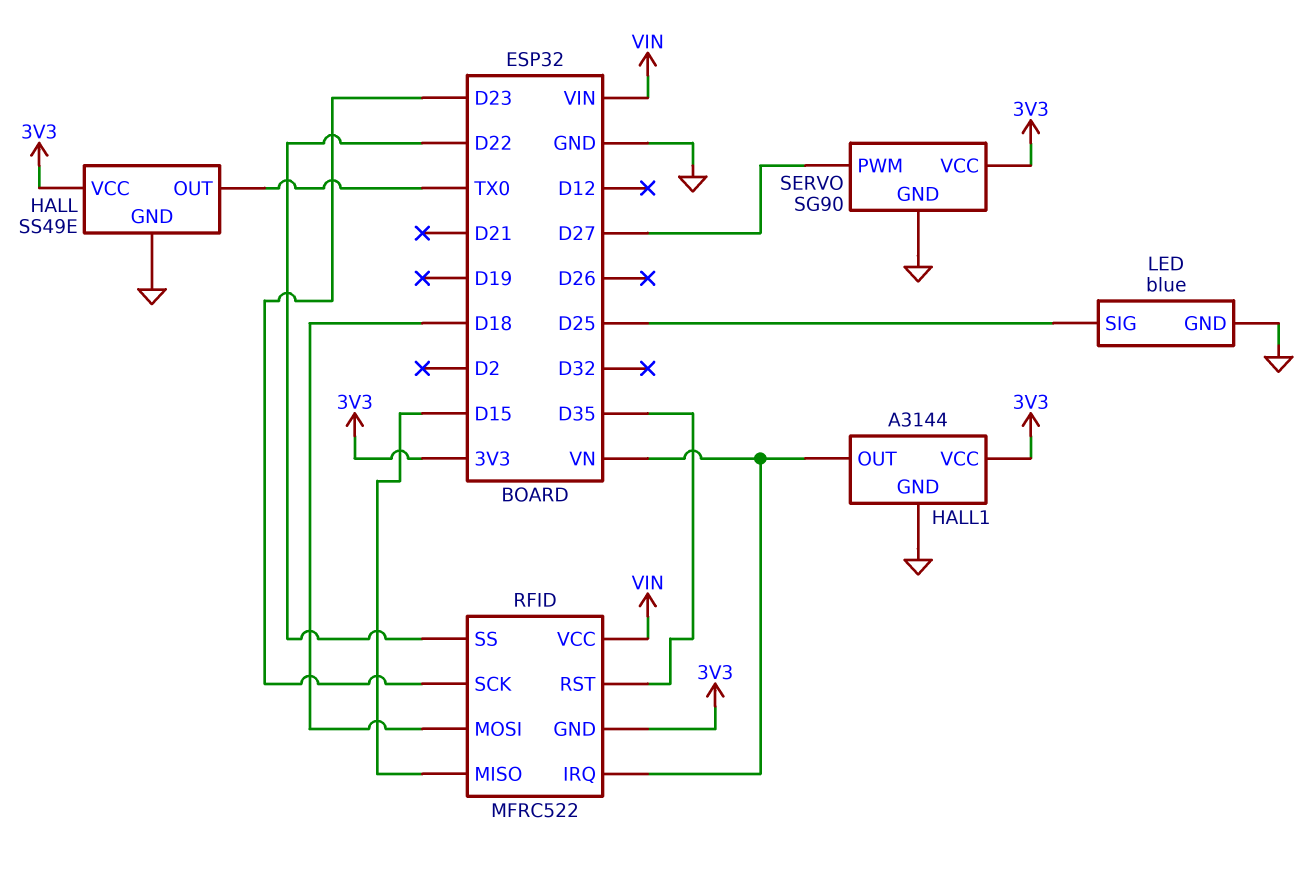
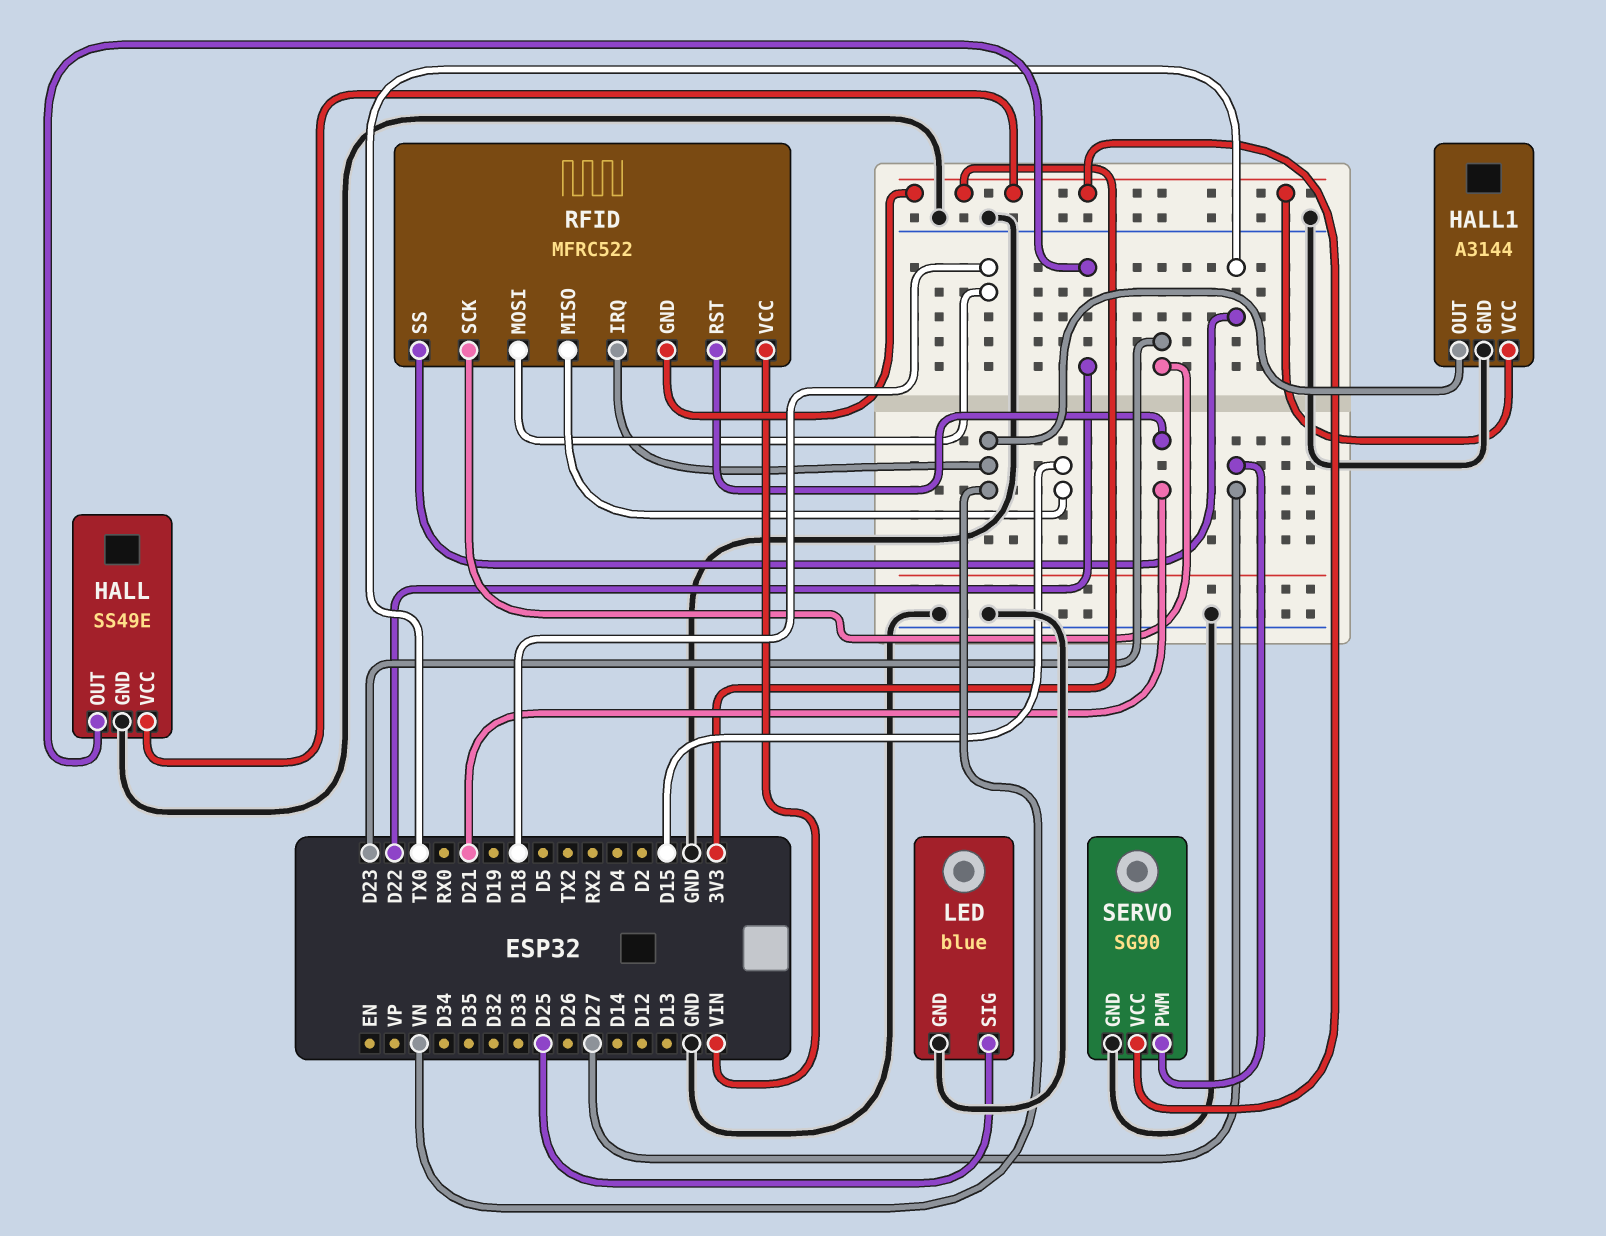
HALL pin OUT: TX0 -> D22
RFID pin RST: D35 -> D21
RFID pin SS: D22 -> TX0

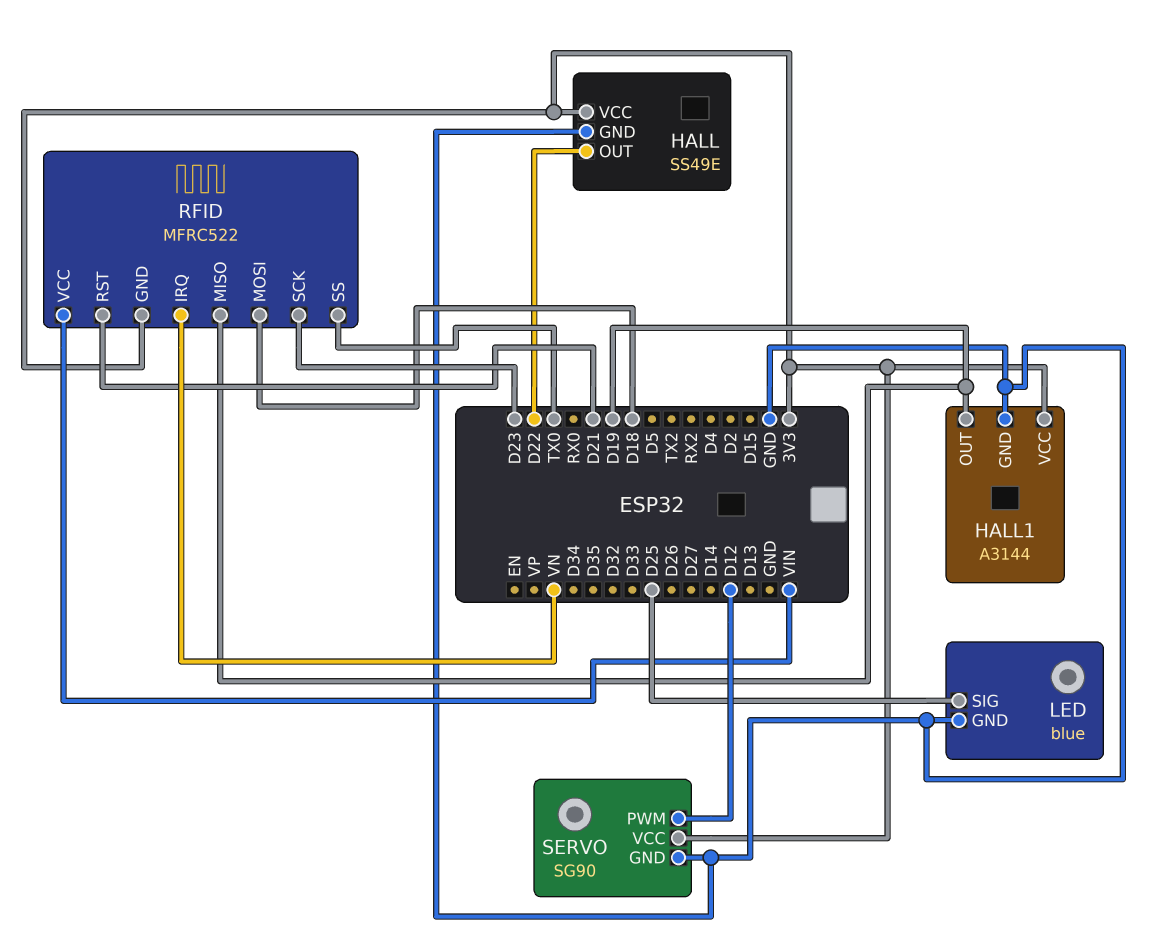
HALL1 pin OUT: VN -> D19
RFID pin MISO: D15 -> D19
SERVO pin PWM: D27 -> D12

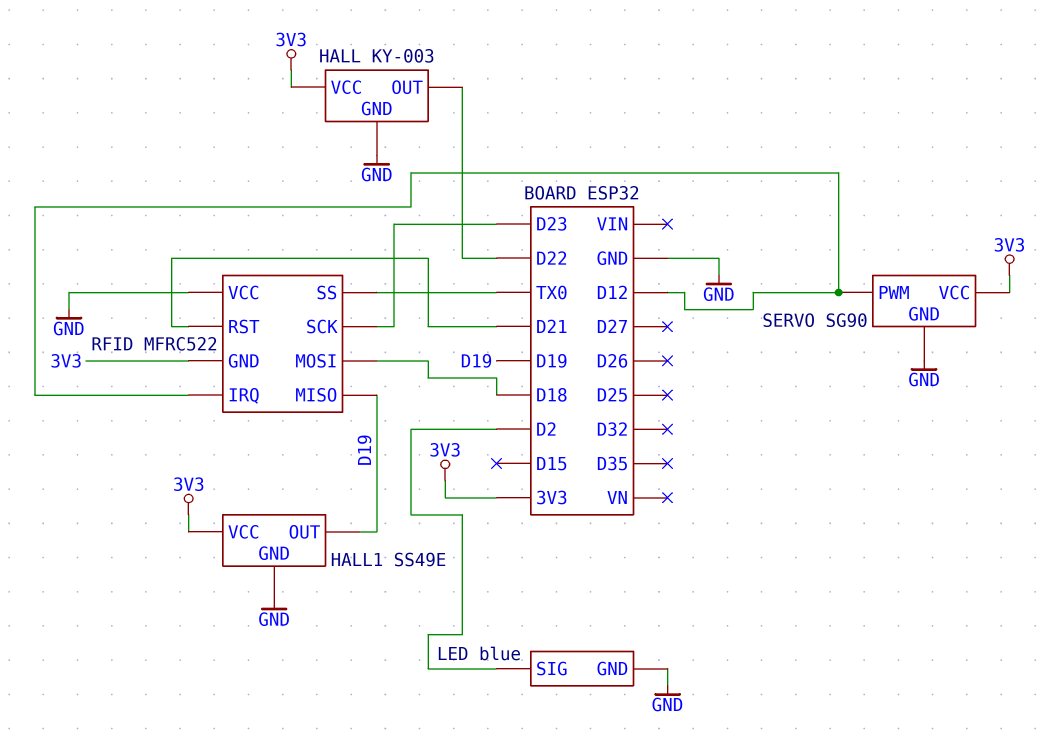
HALL: SS49E -> KY-003
HALL1: A3144 -> SS49E
LED pin SIG: D25 -> D2
RFID pin IRQ: VN -> D12
RFID pin VCC: VIN -> GND

